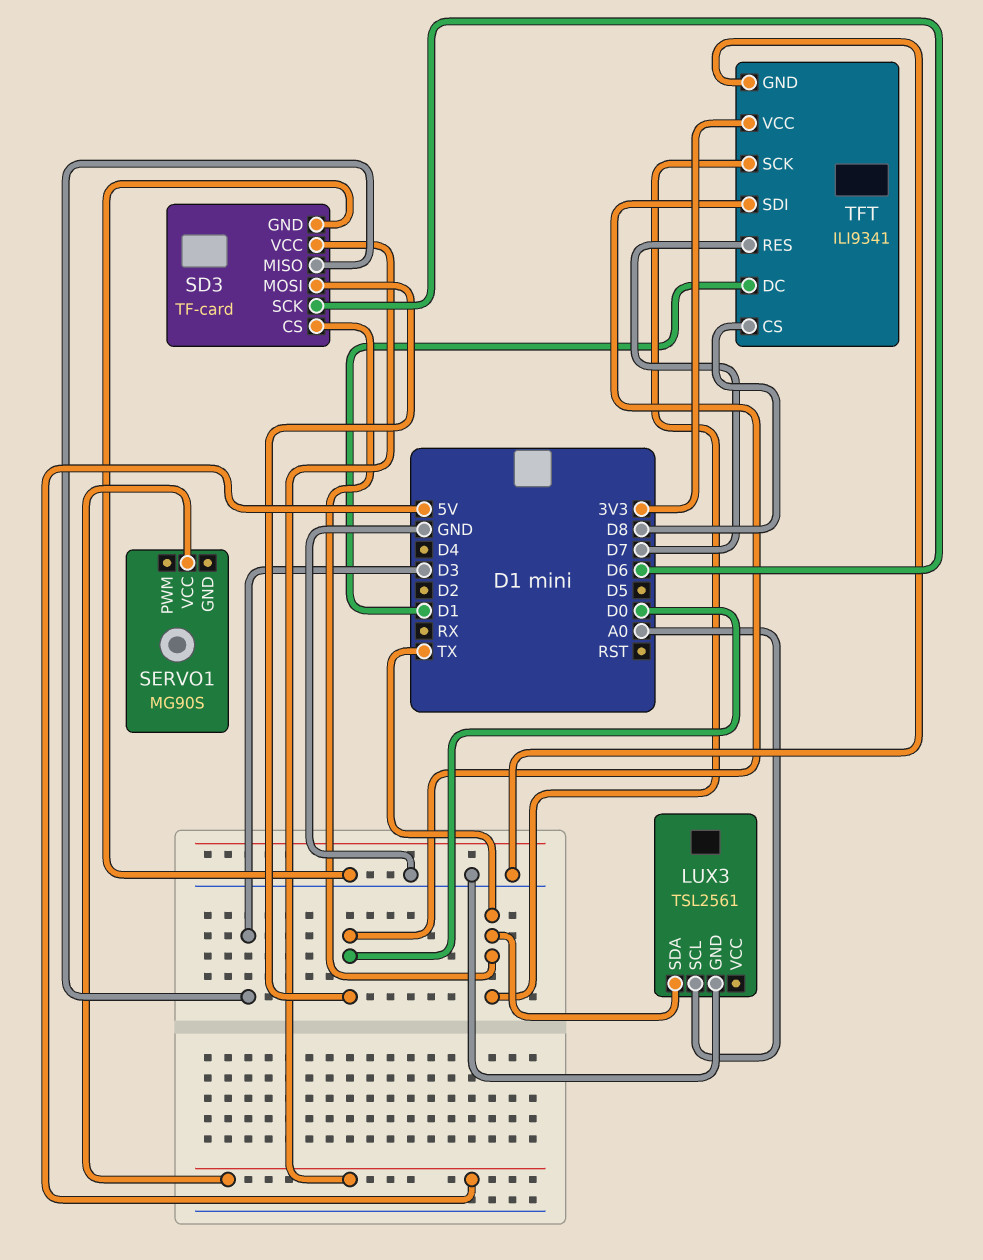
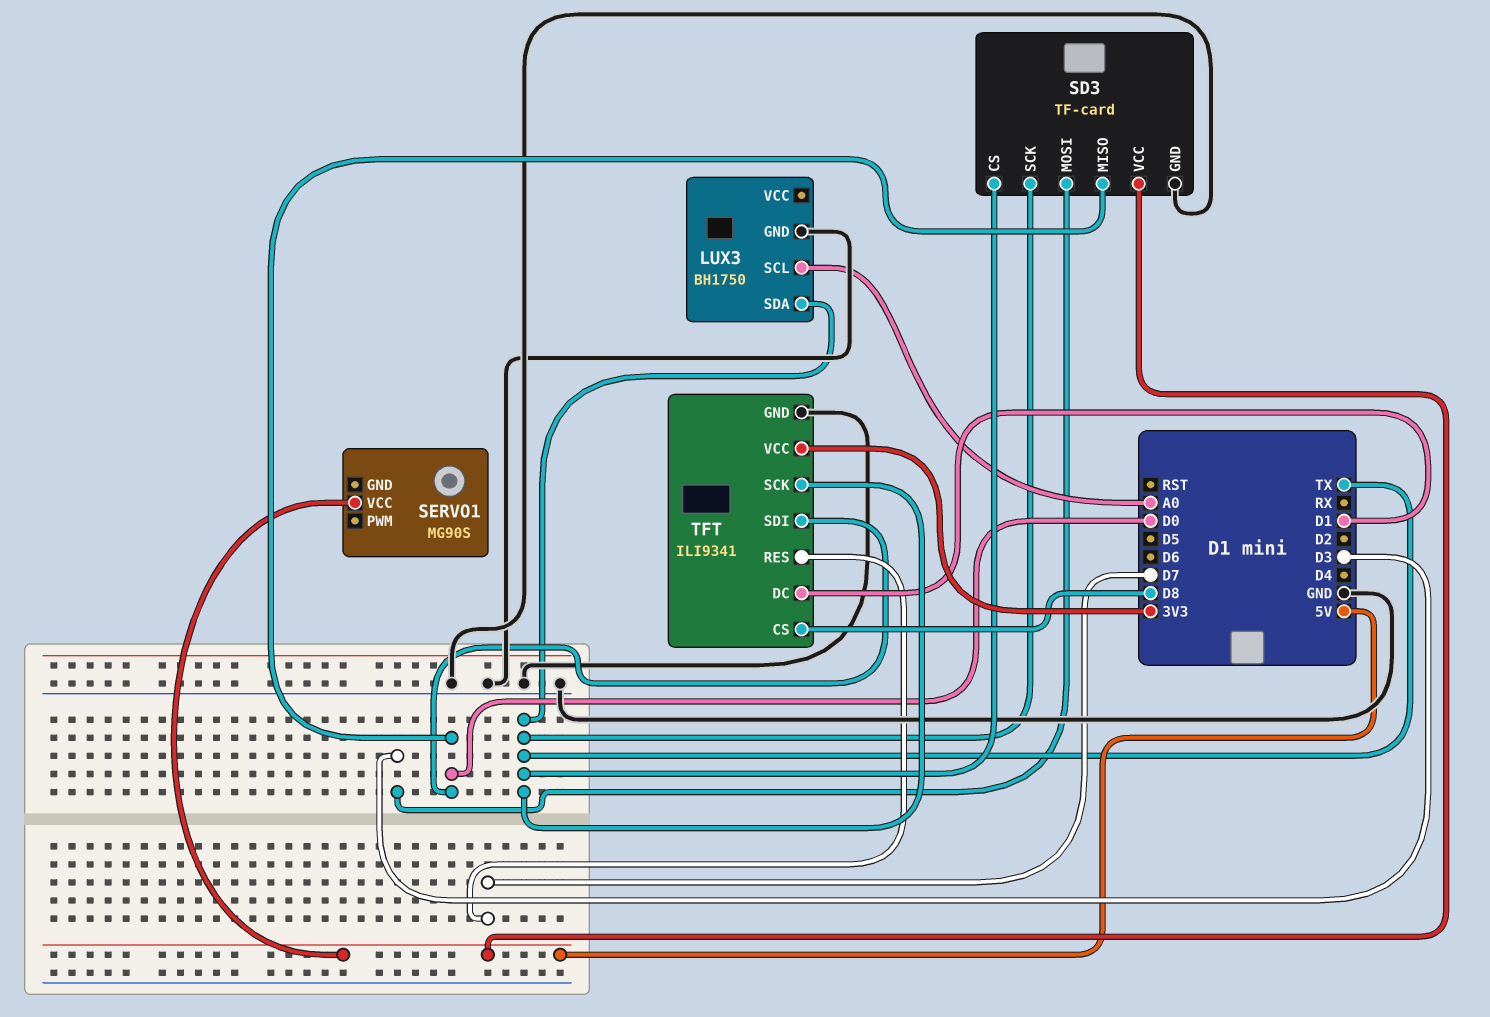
LUX3: TSL2561 -> BH1750
SD3 pin MISO: D3 -> D0
SD3 pin MOSI: D0 -> D3
SD3 pin SCK: D6 -> TX

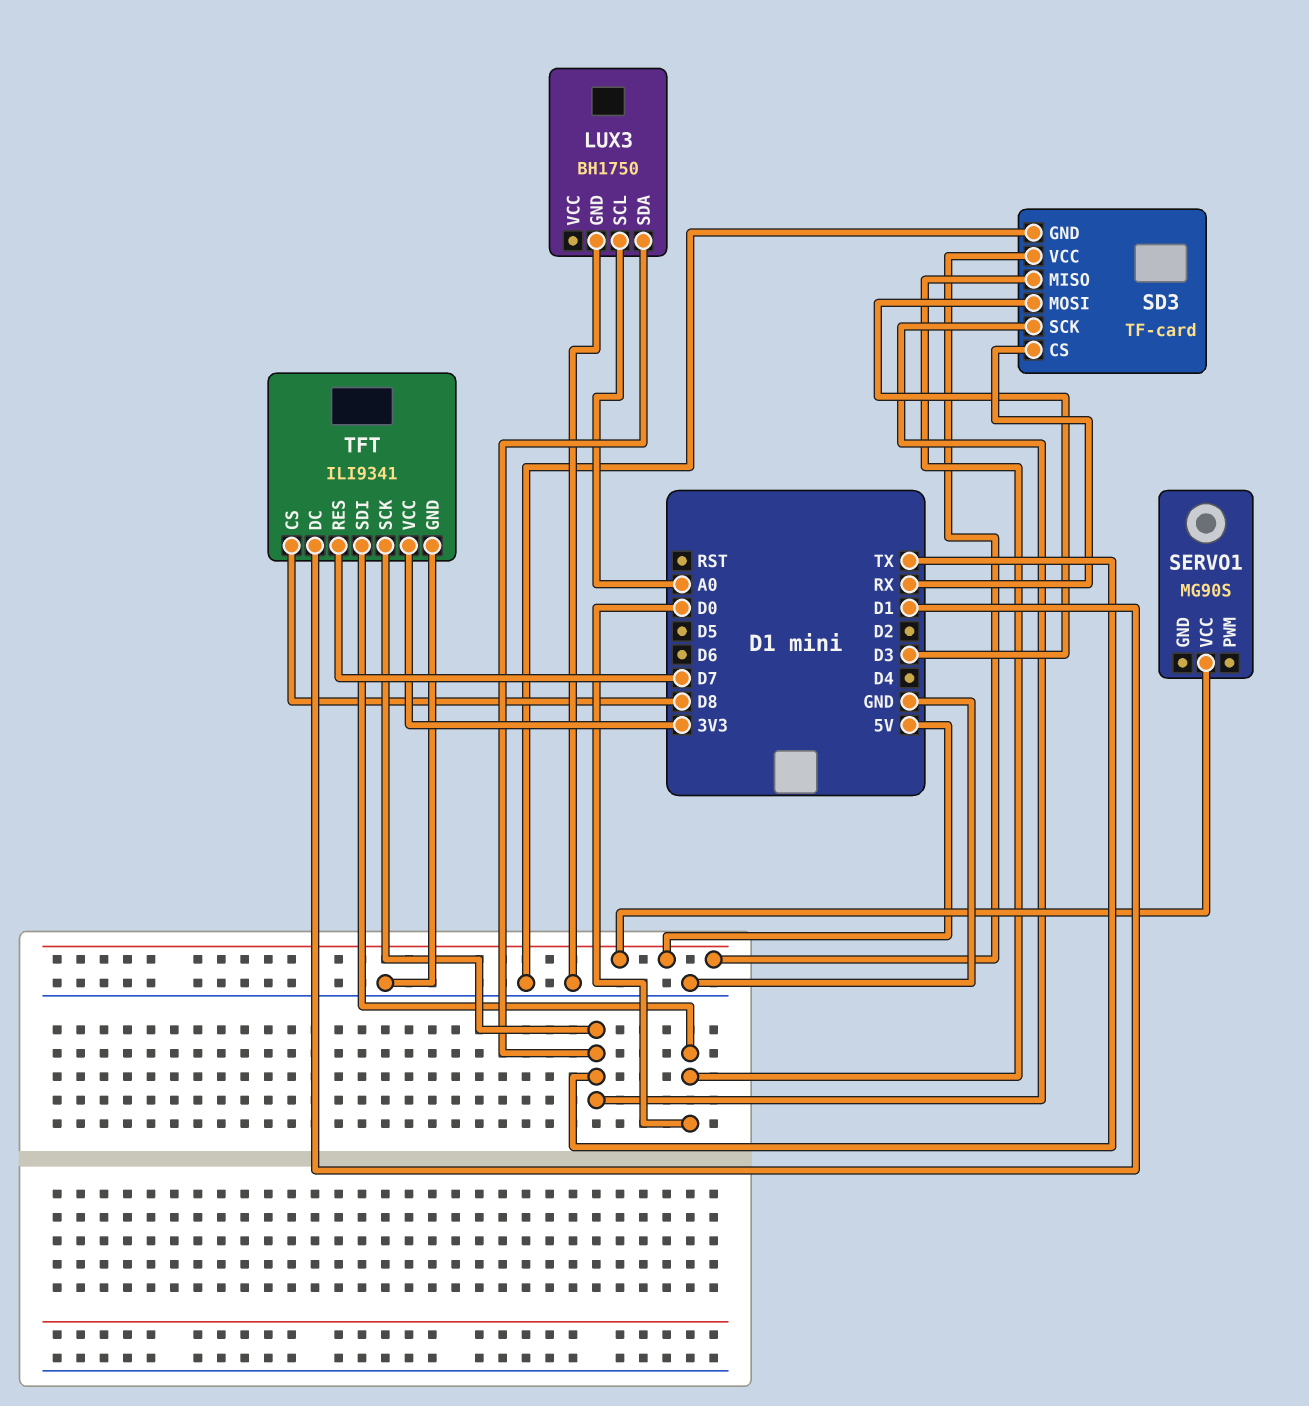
SD3 pin CS: TX -> RX

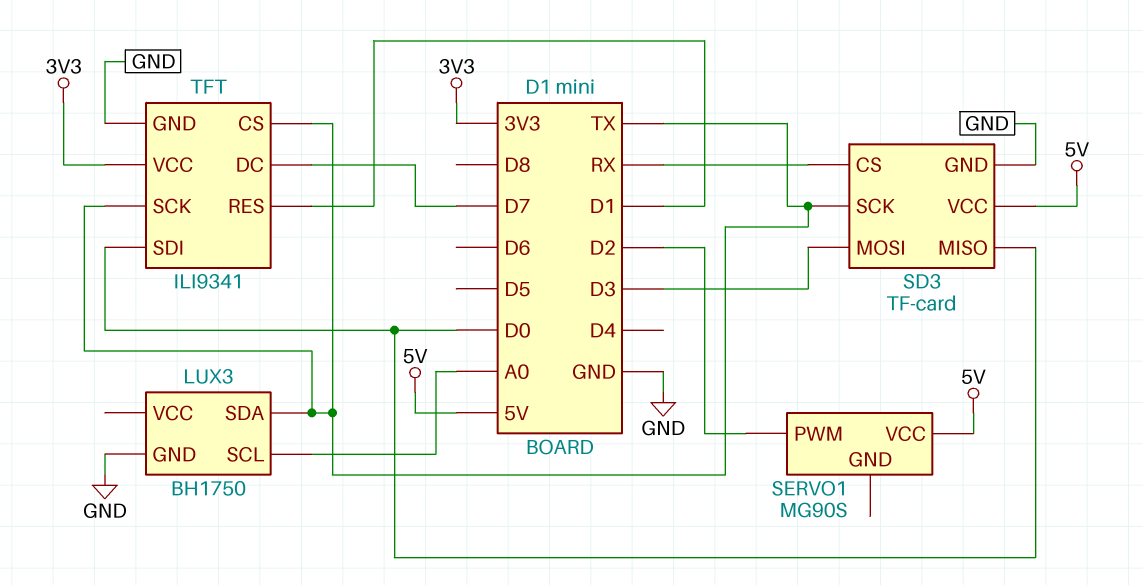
SERVO1 pin PWM: none -> D2
TFT pin CS: D8 -> TX
TFT pin DC: D1 -> D7
TFT pin RES: D7 -> D1

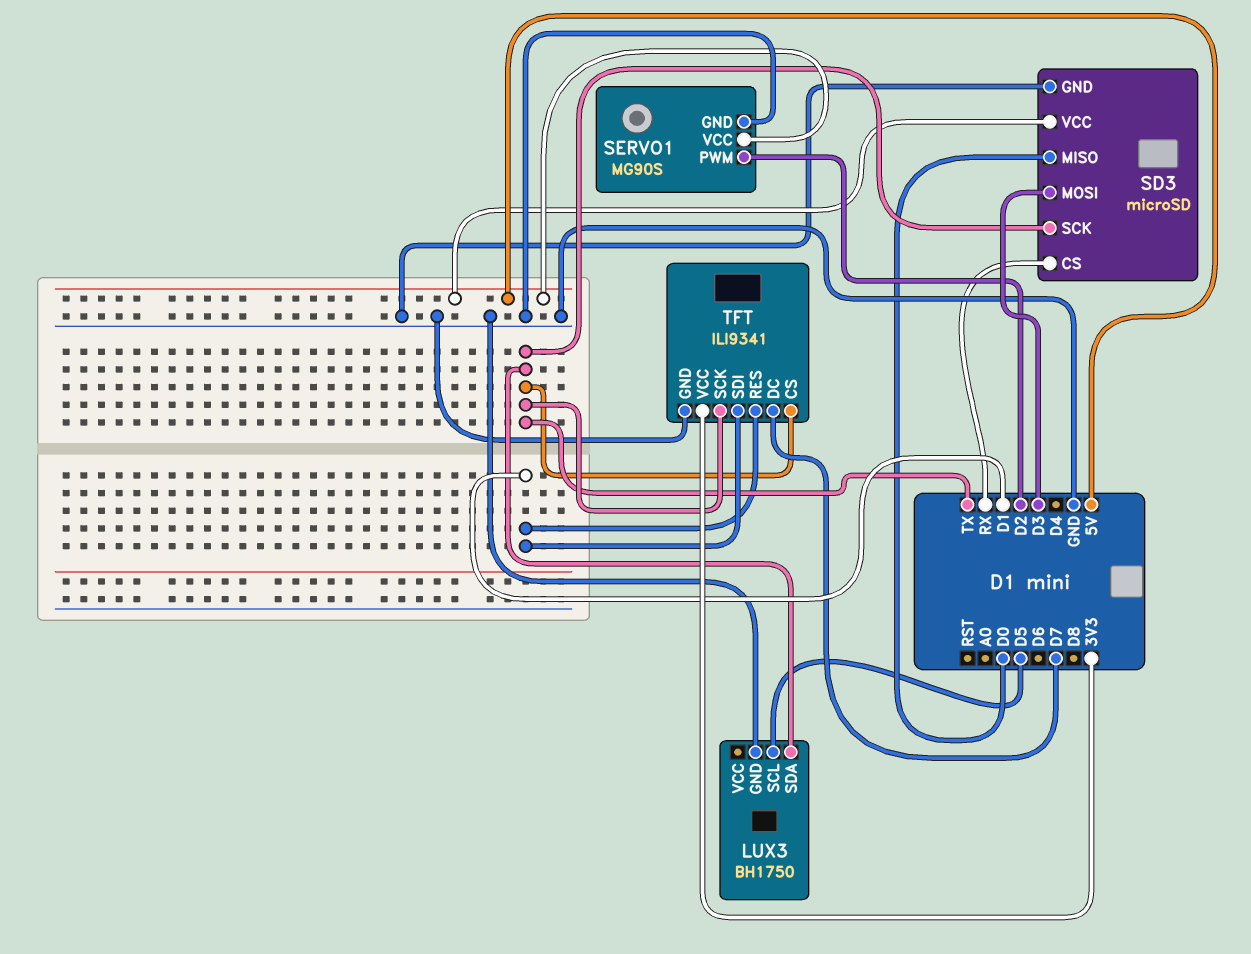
LUX3 pin SCL: A0 -> D5
SD3: TF-card -> microSD
SERVO1 pin GND: none -> GND
TFT pin SDI: D0 -> D1

